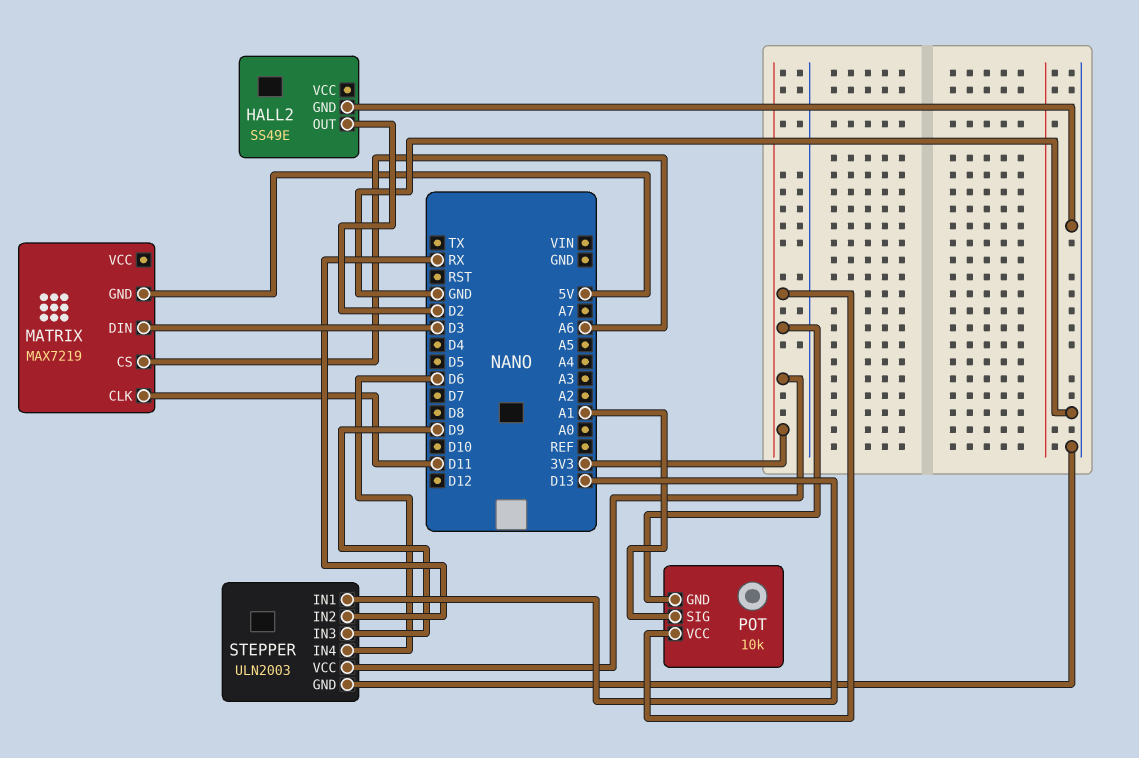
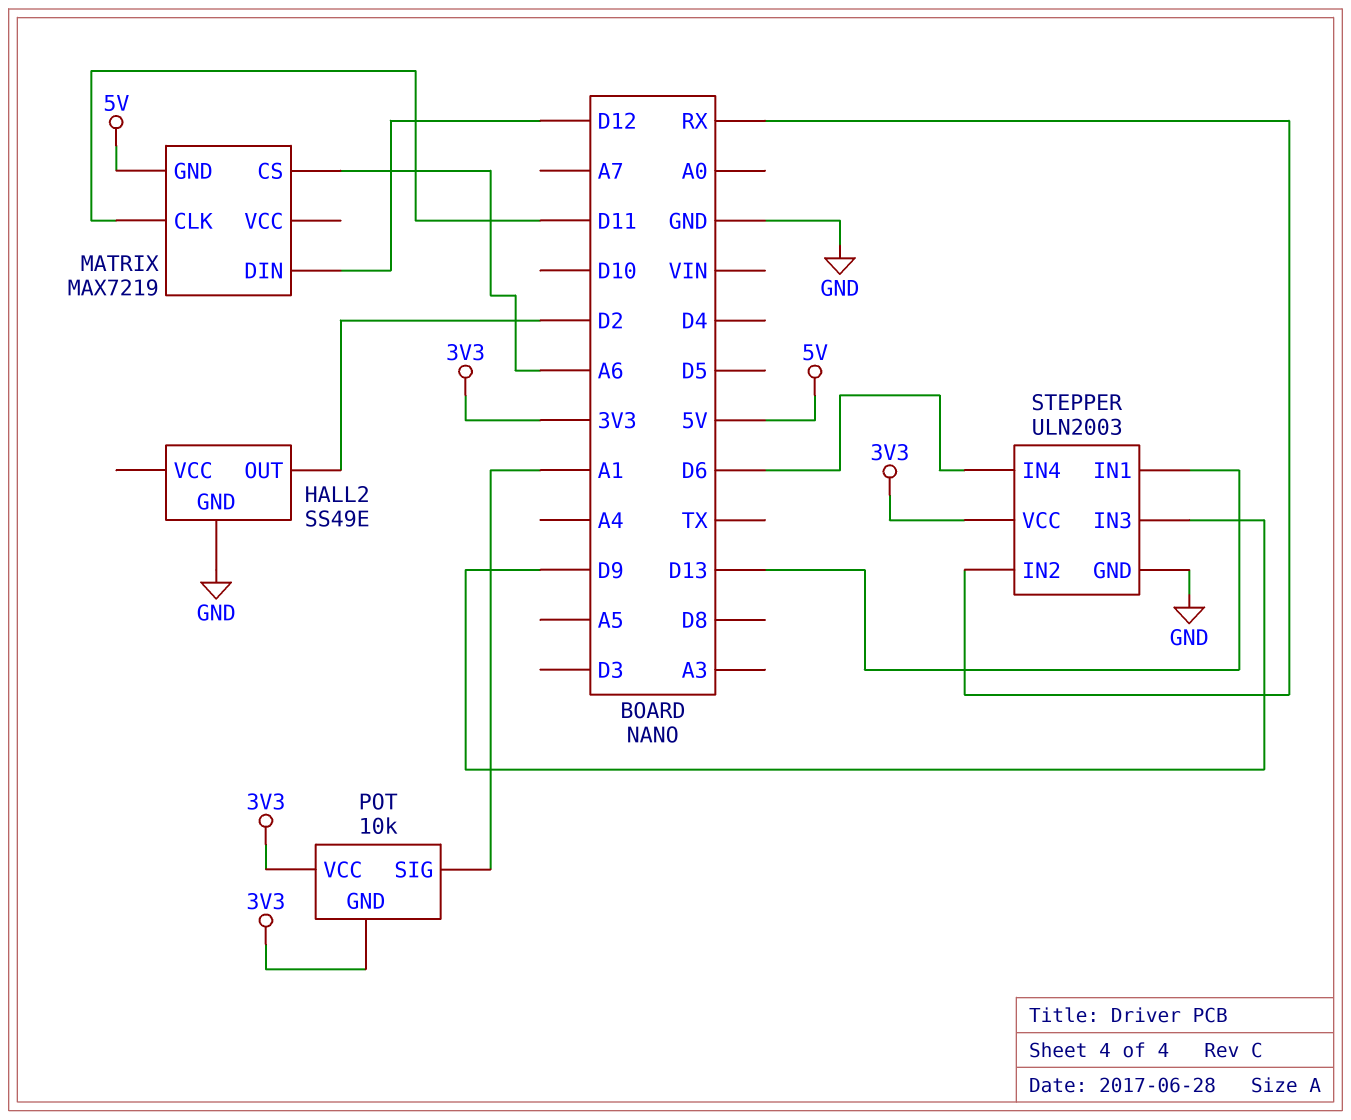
MATRIX pin DIN: D3 -> D12

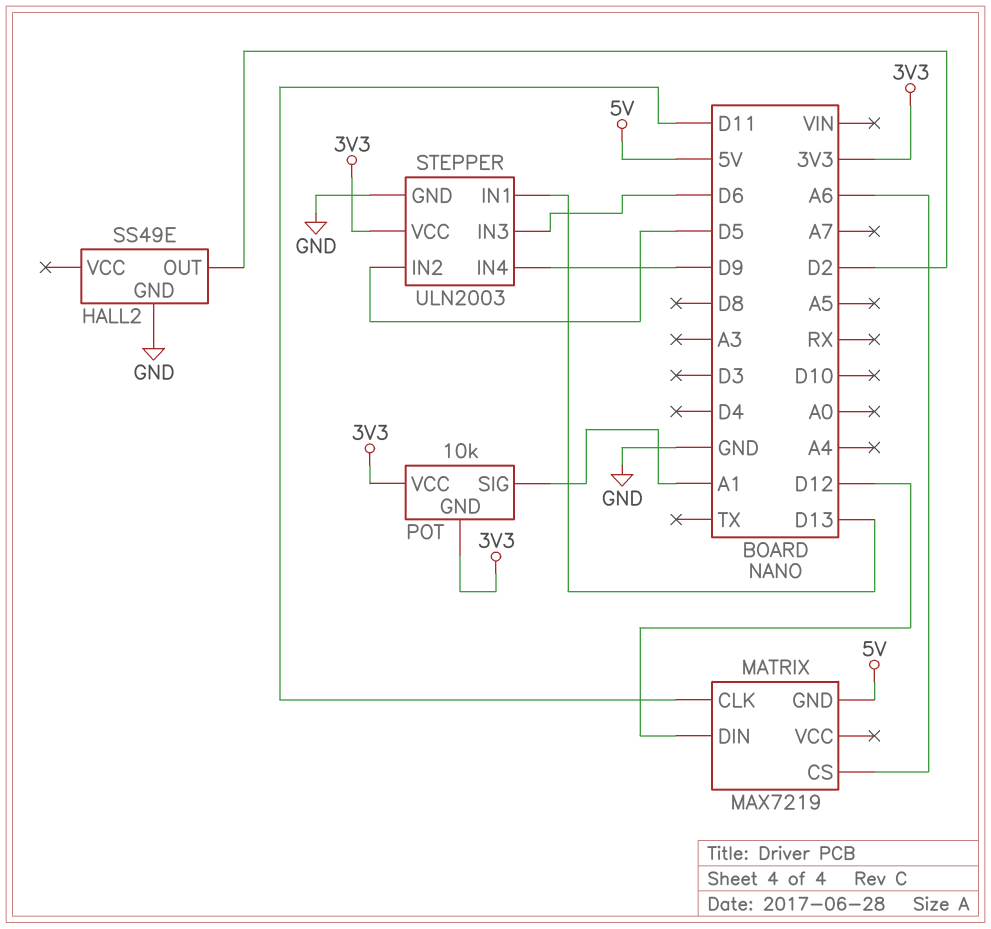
STEPPER pin IN2: RX -> D5
STEPPER pin IN3: D9 -> D6
STEPPER pin IN4: D6 -> D9

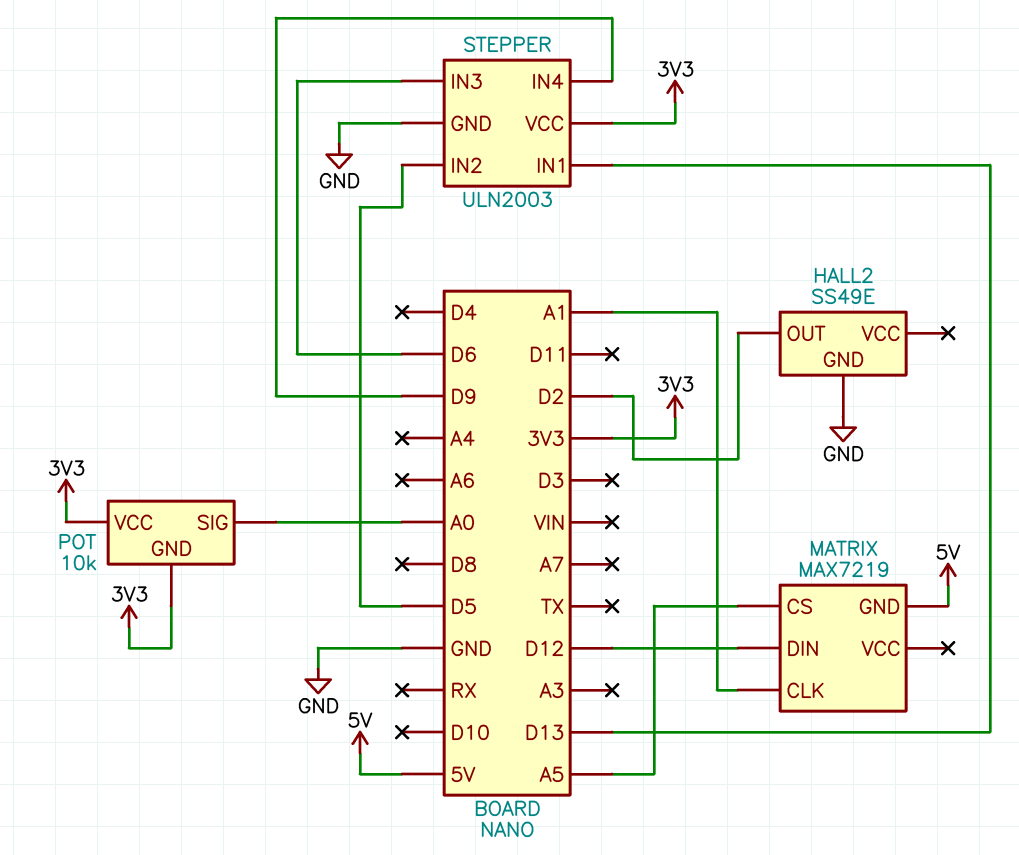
MATRIX pin CLK: D11 -> A1
MATRIX pin CS: A6 -> A5
POT pin SIG: A1 -> A0

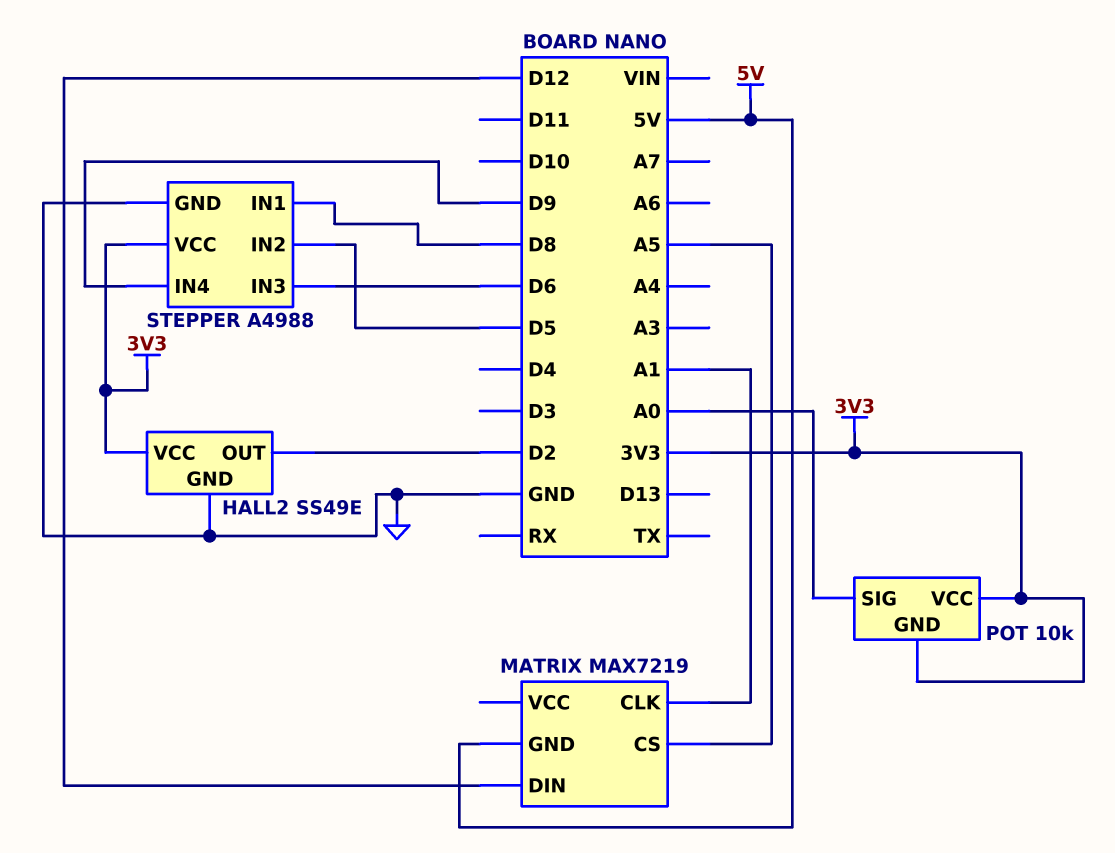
HALL2 pin VCC: none -> 3V3
STEPPER: ULN2003 -> A4988
STEPPER pin IN1: D13 -> D8

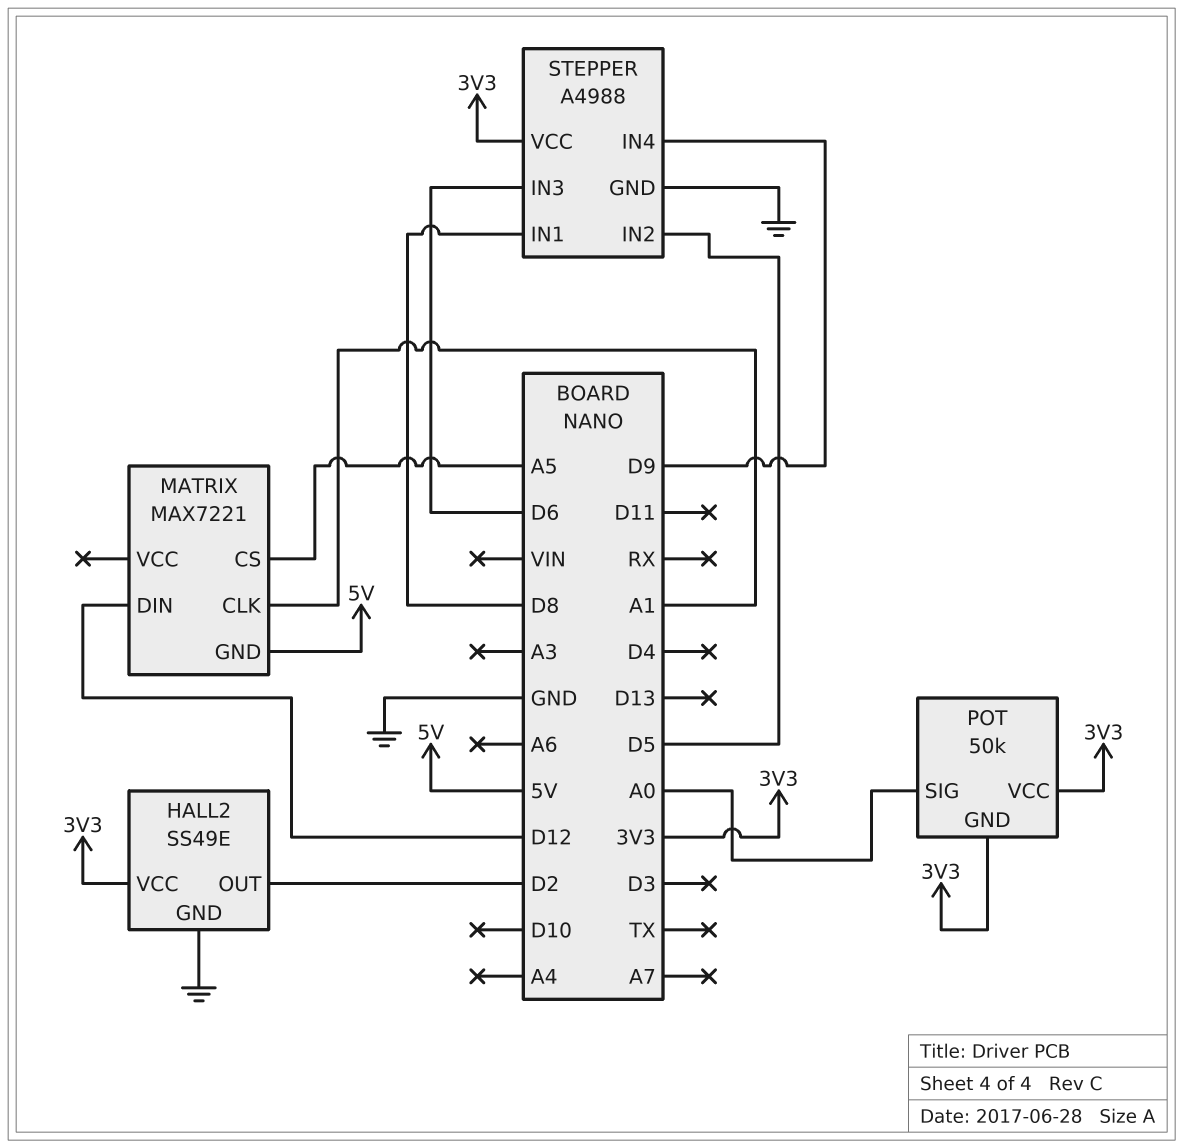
MATRIX: MAX7219 -> MAX7221
POT: 10k -> 50k

